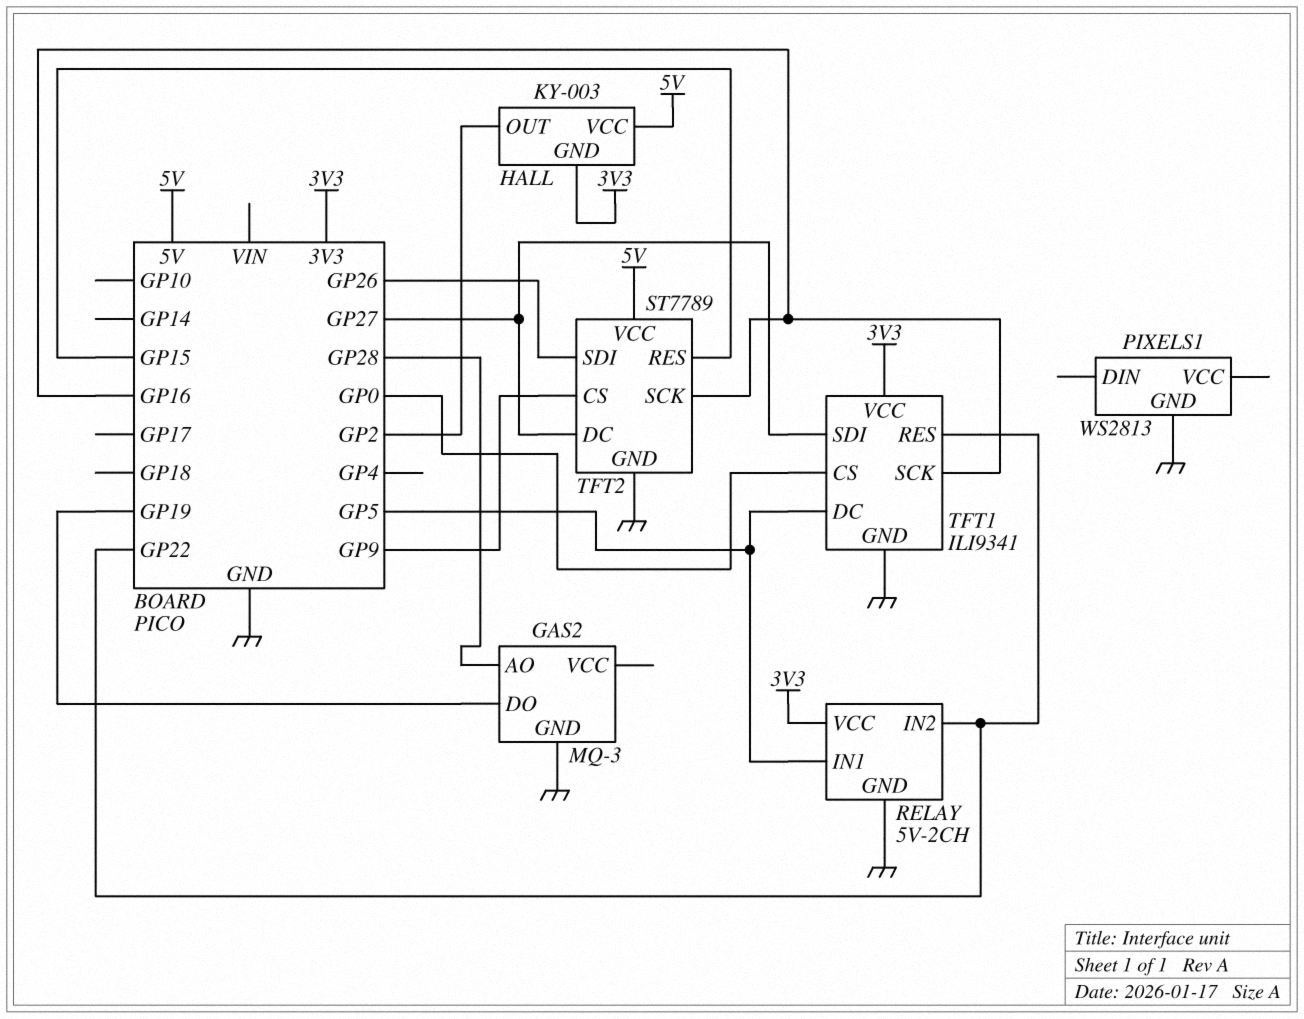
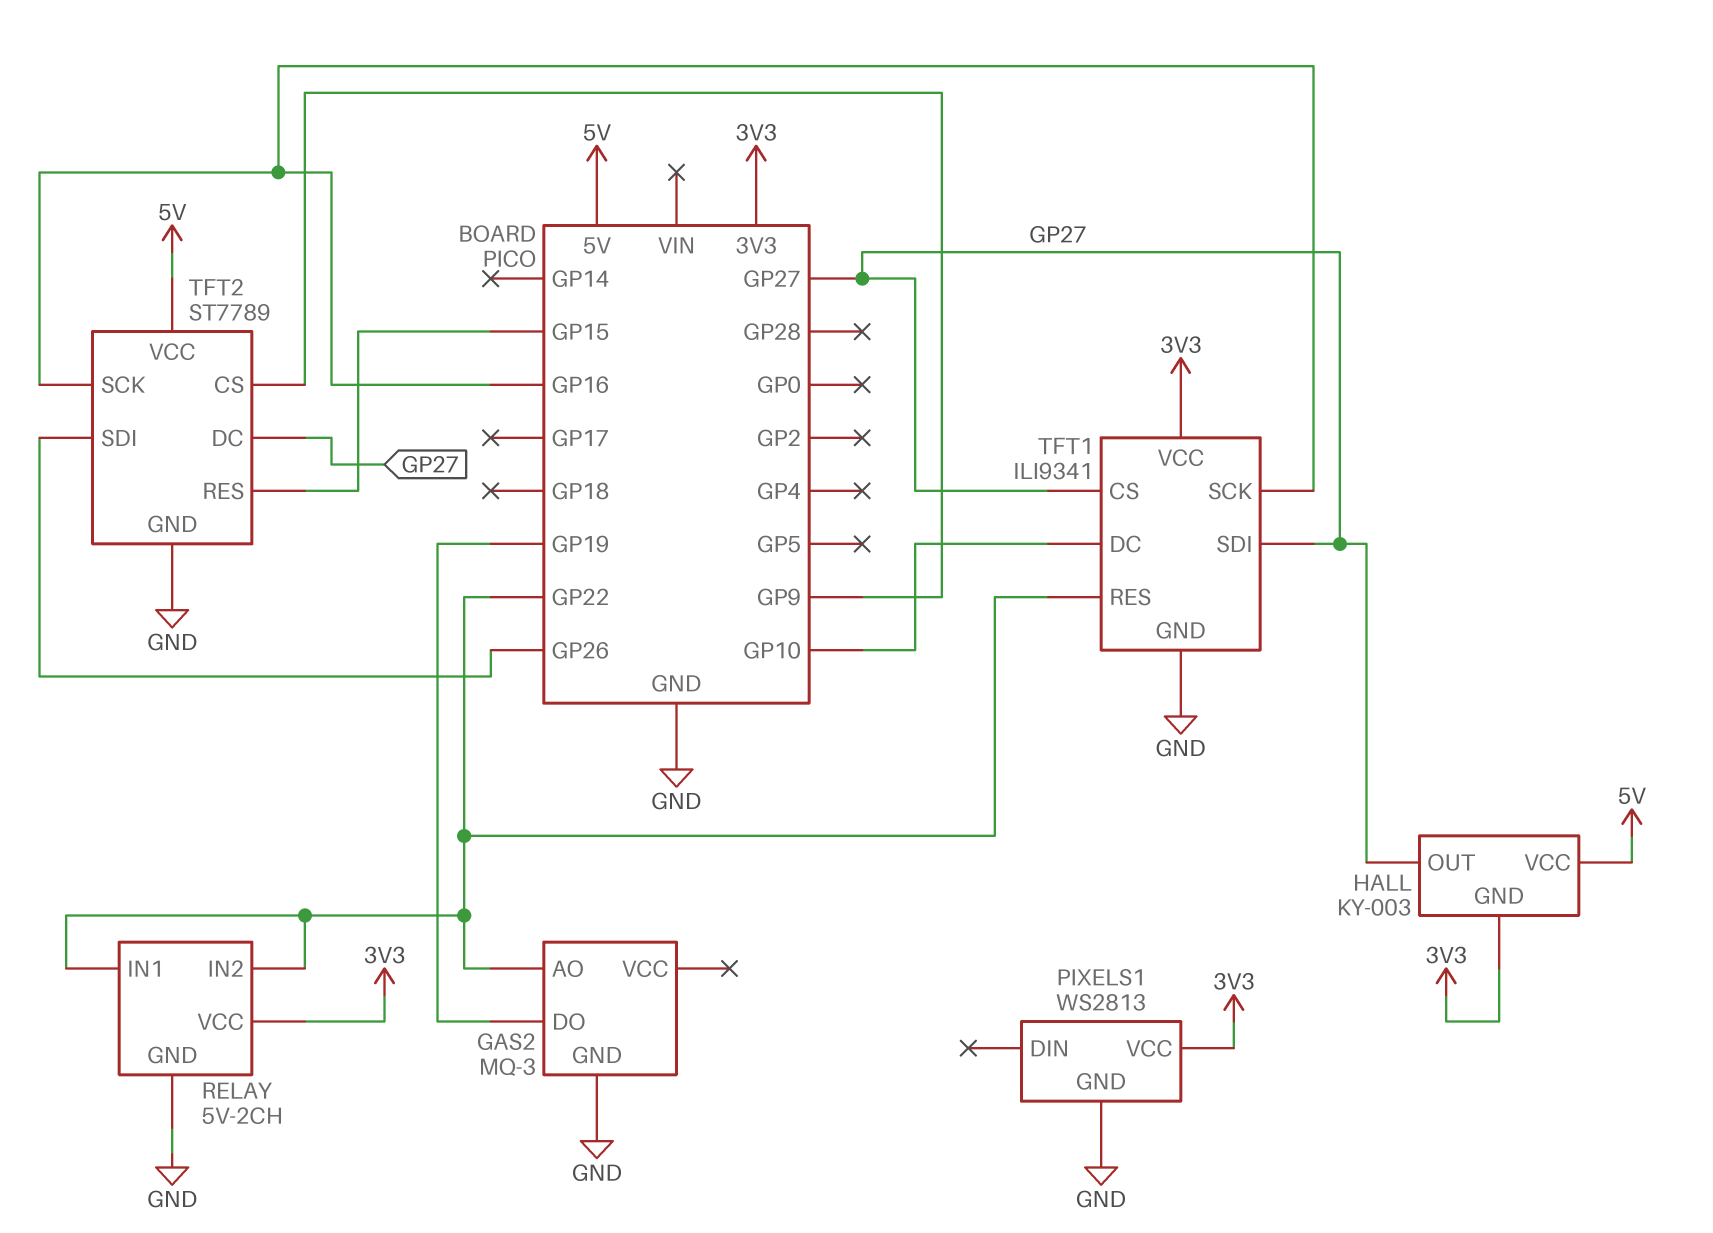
GAS2 pin AO: GP28 -> GP22
HALL pin OUT: GP2 -> GP27
PIXELS1 pin VCC: none -> 3V3
RELAY pin IN1: GP5 -> GP22
TFT1 pin CS: GP0 -> GP27
TFT1 pin DC: GP5 -> GP10

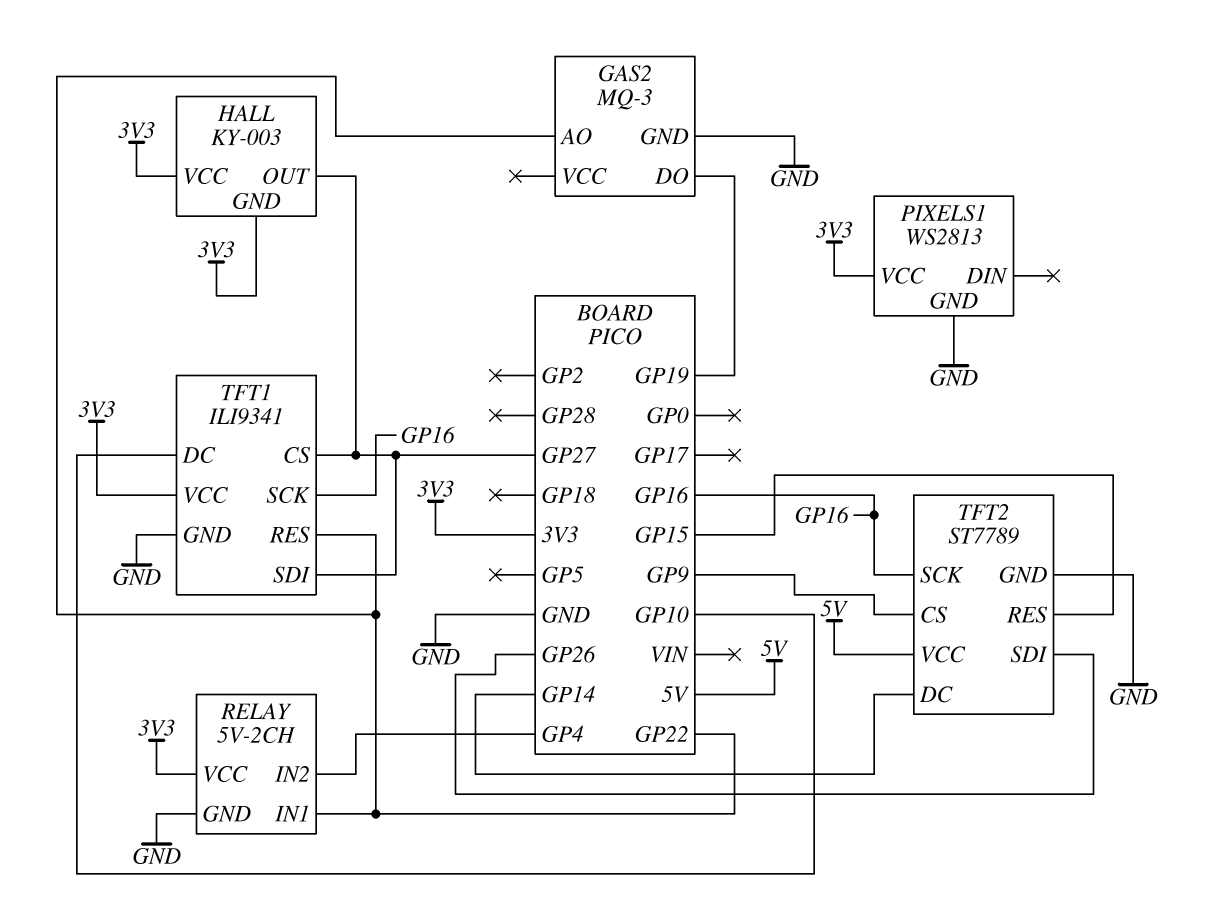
HALL pin VCC: 5V -> 3V3
RELAY pin IN2: GP22 -> GP4
TFT2 pin DC: GP27 -> GP14

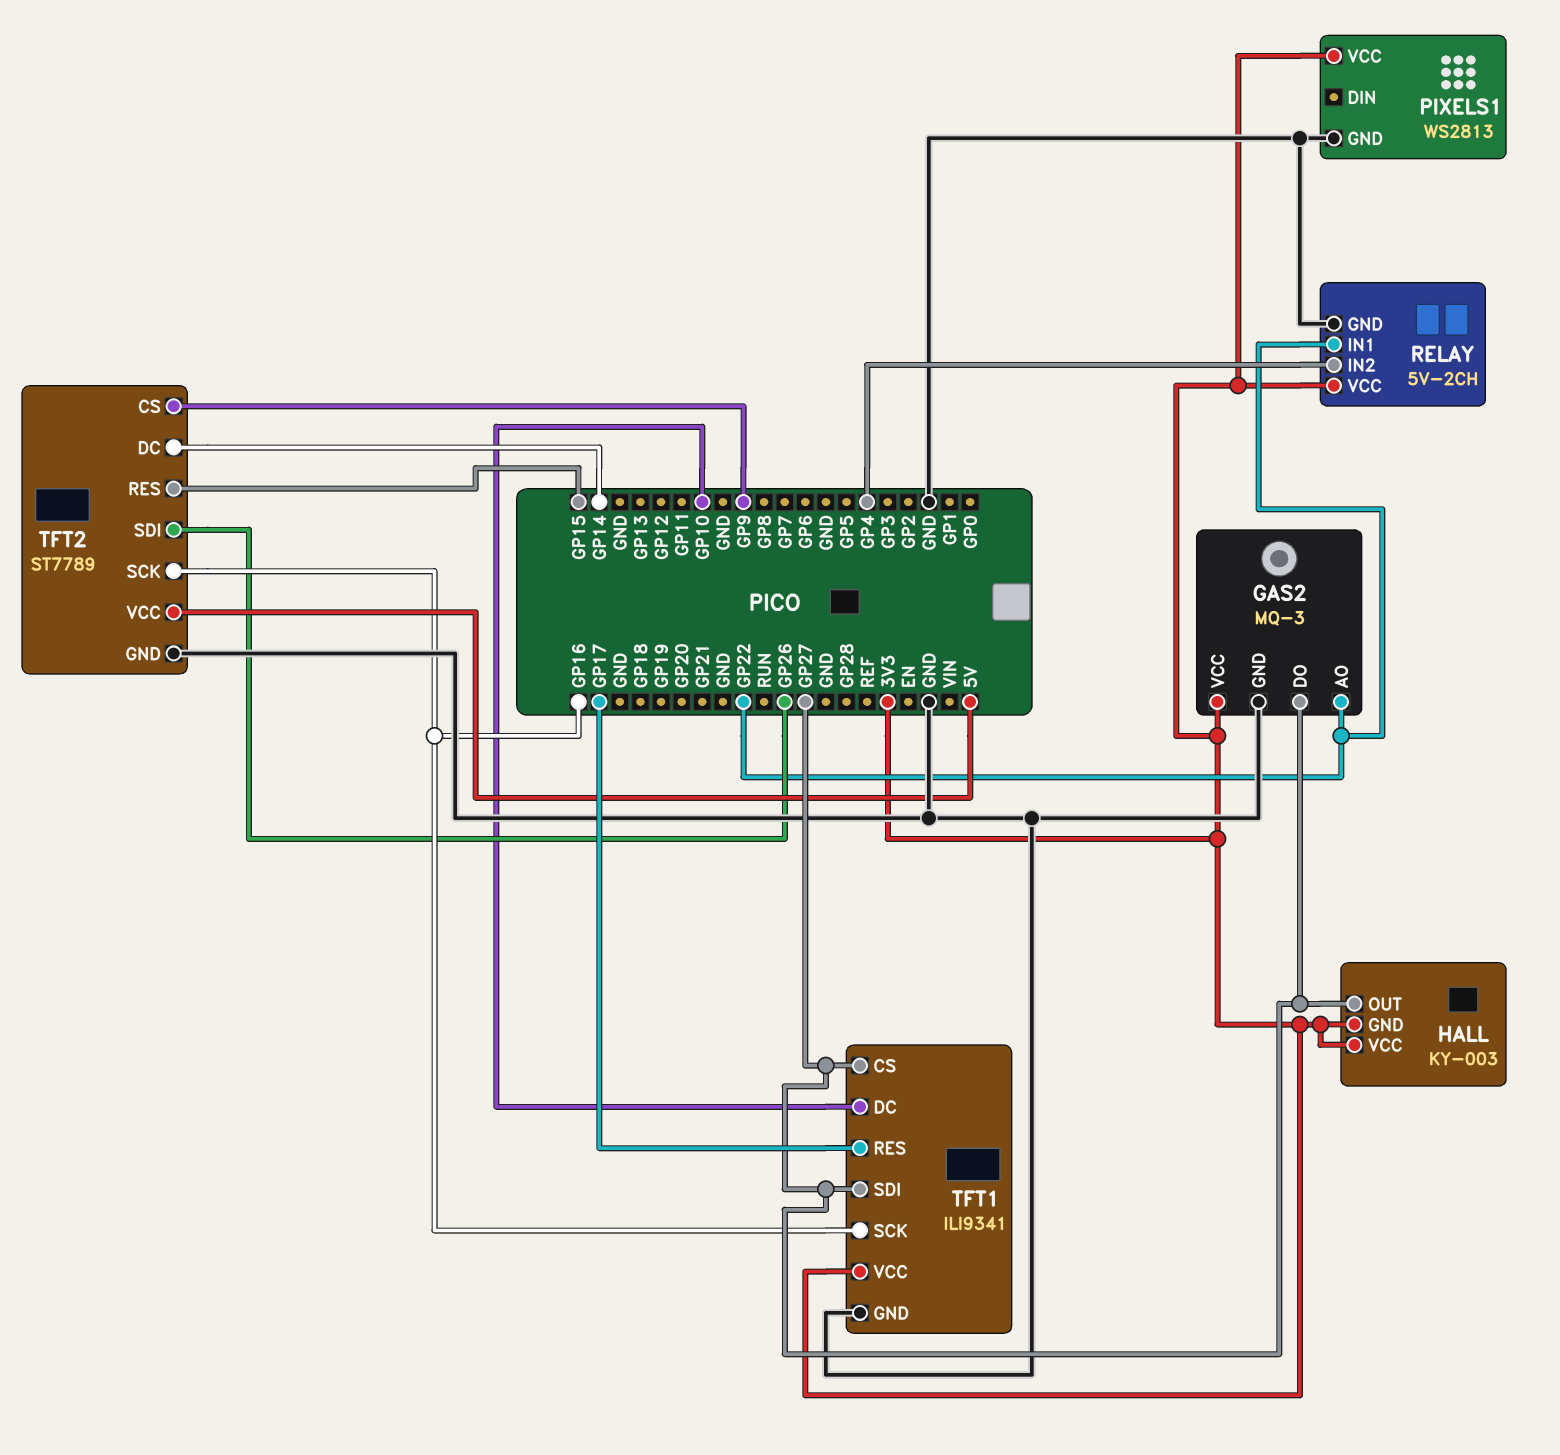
GAS2 pin DO: GP19 -> GP27
GAS2 pin VCC: none -> 3V3
TFT1 pin RES: GP22 -> GP17

